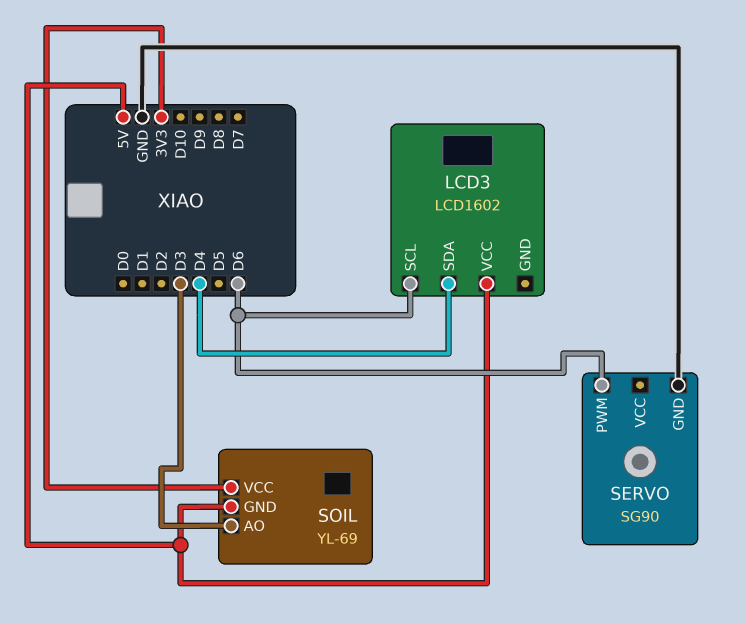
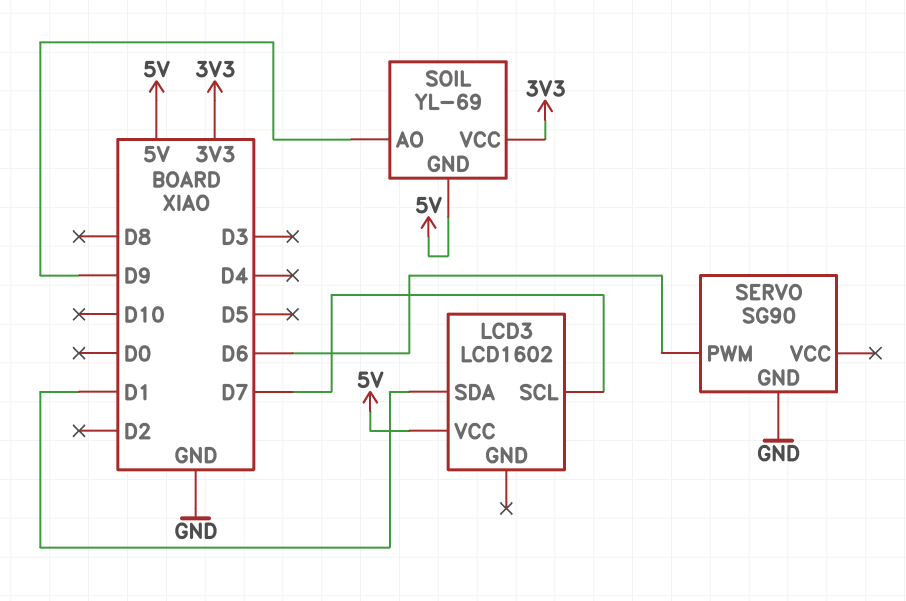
LCD3 pin SCL: D6 -> D7
LCD3 pin SDA: D4 -> D1
SOIL pin AO: D3 -> D9

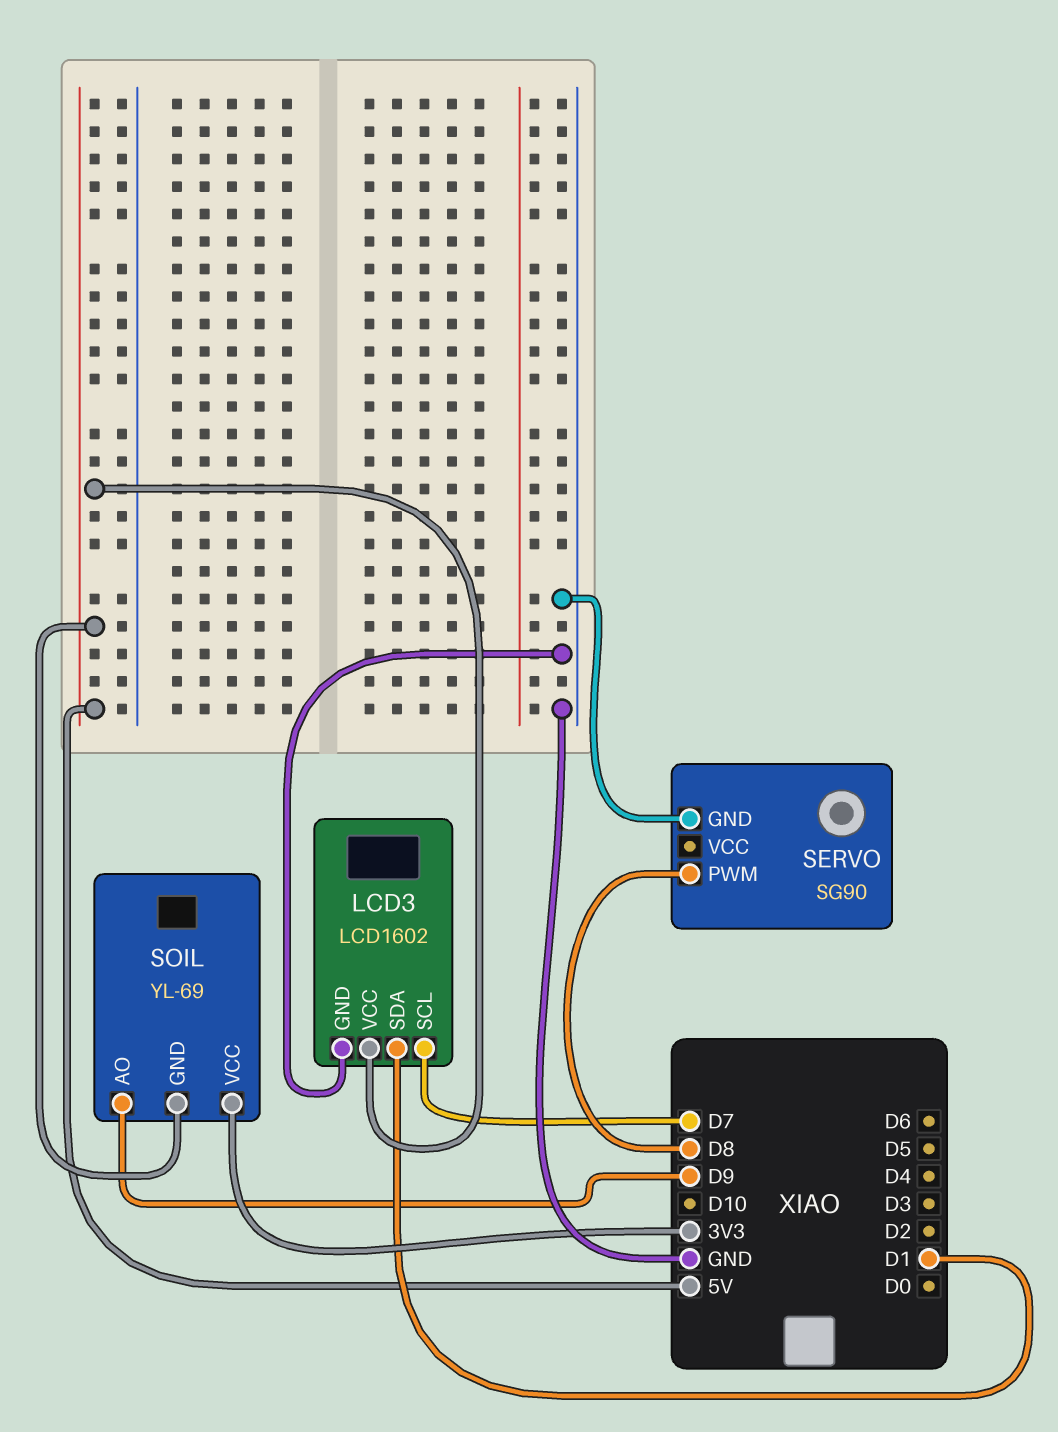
LCD3 pin GND: none -> GND
SERVO pin PWM: D6 -> D8

